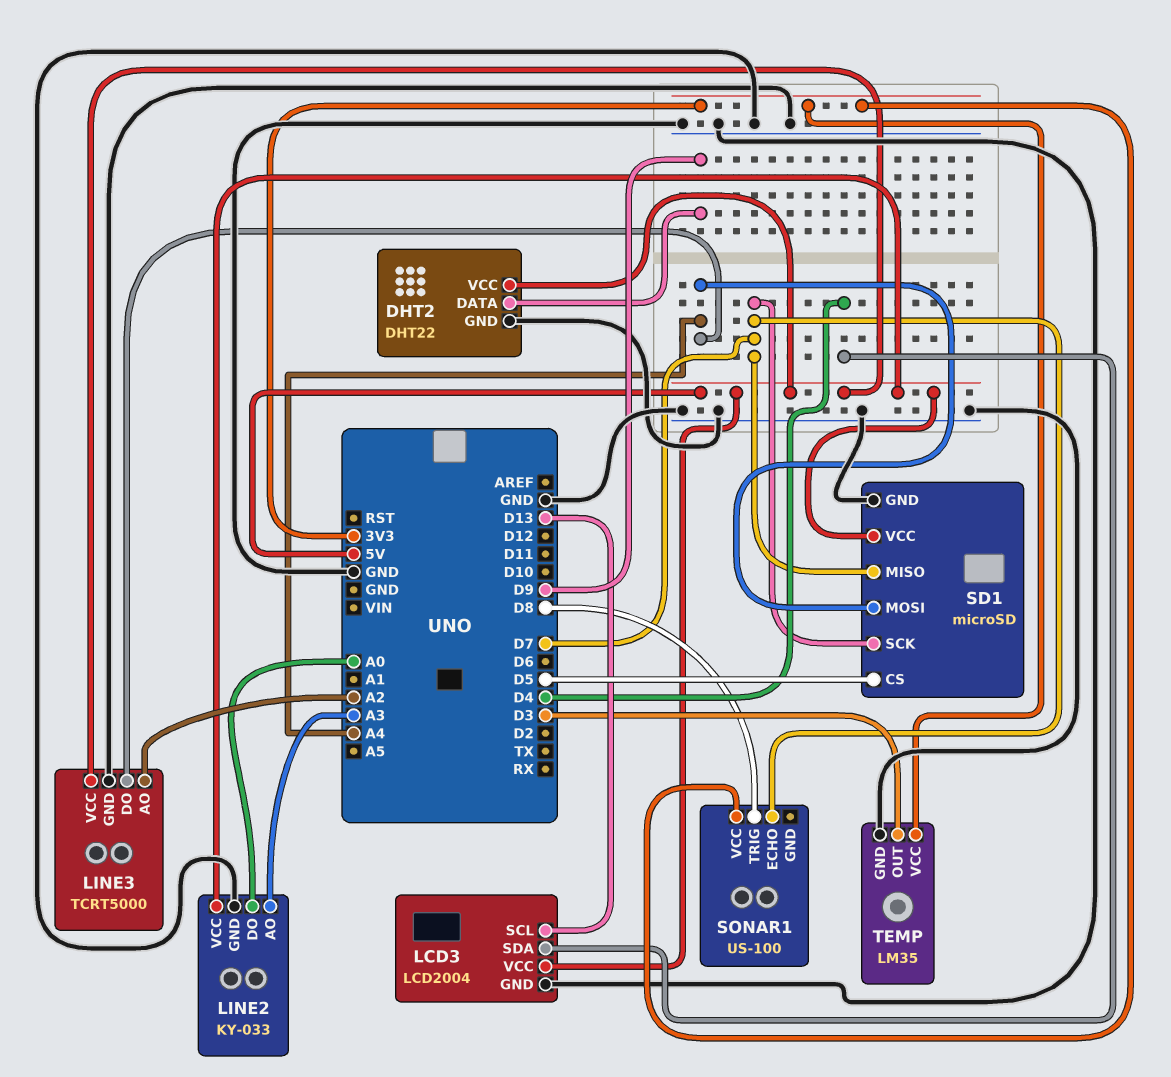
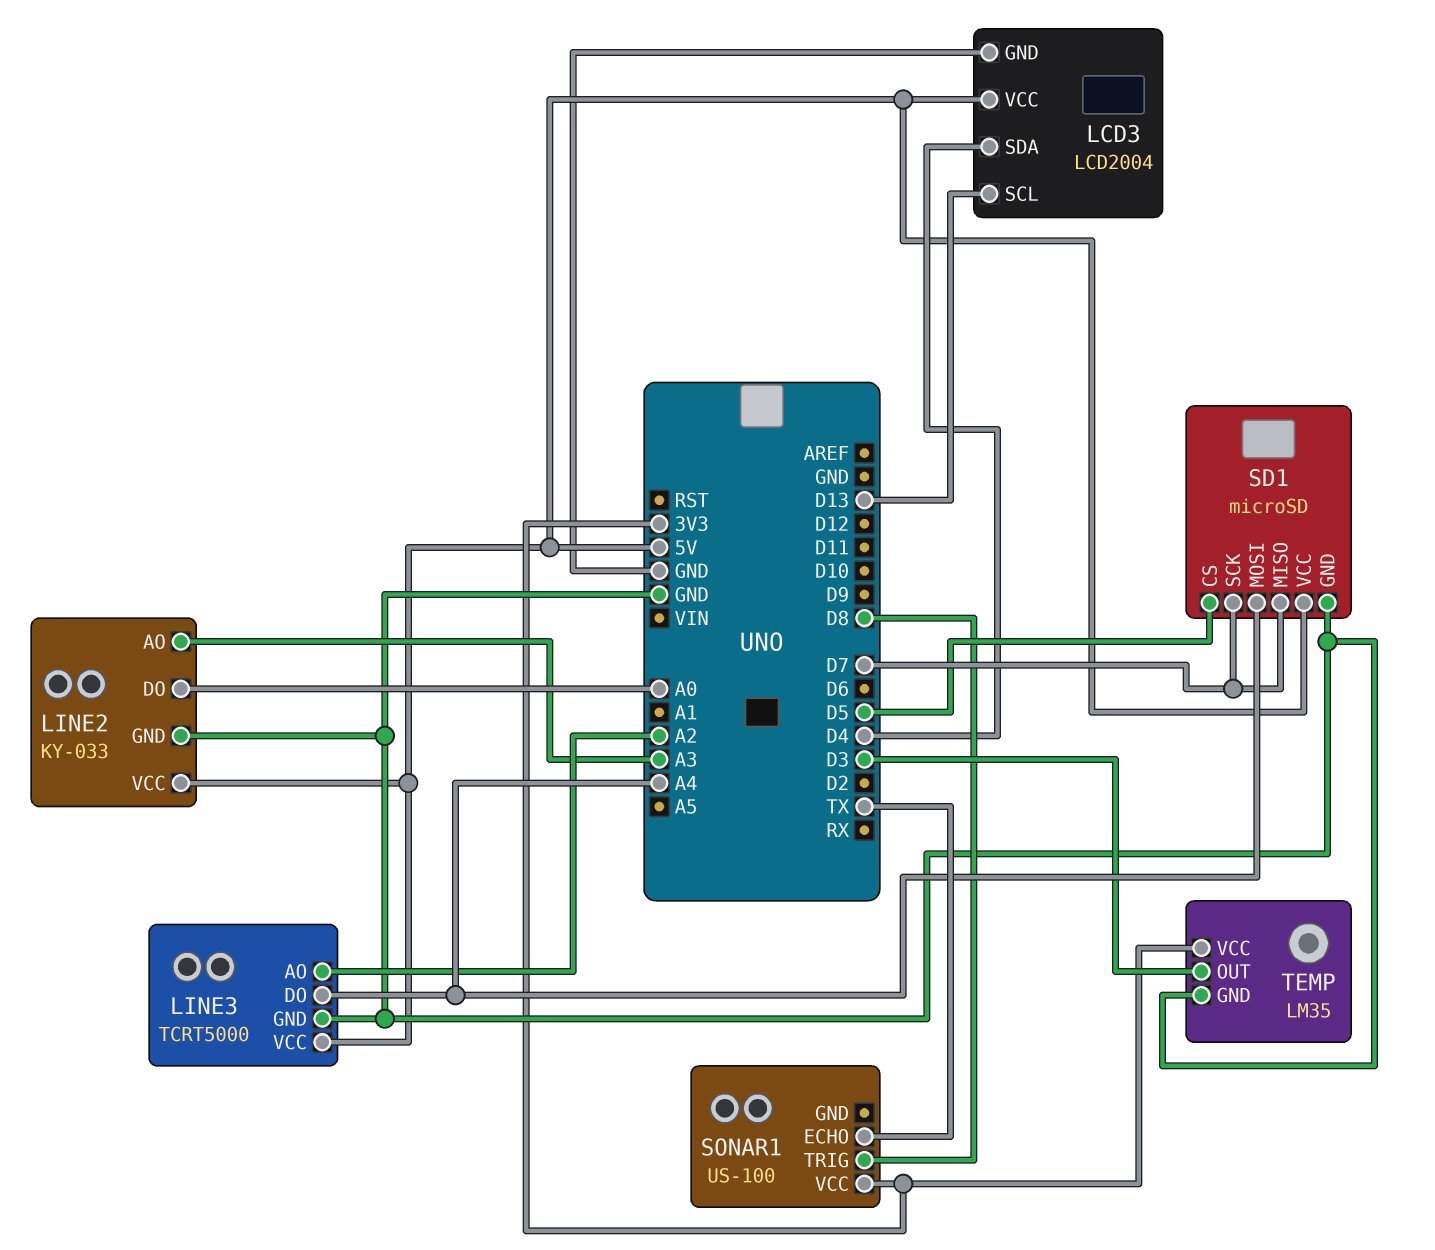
DHT2: DHT22 -> none
DHT2 pin DATA: D9 -> none
DHT2 pin GND: GND -> none
DHT2 pin VCC: 5V -> none
SONAR1 pin ECHO: D7 -> TX

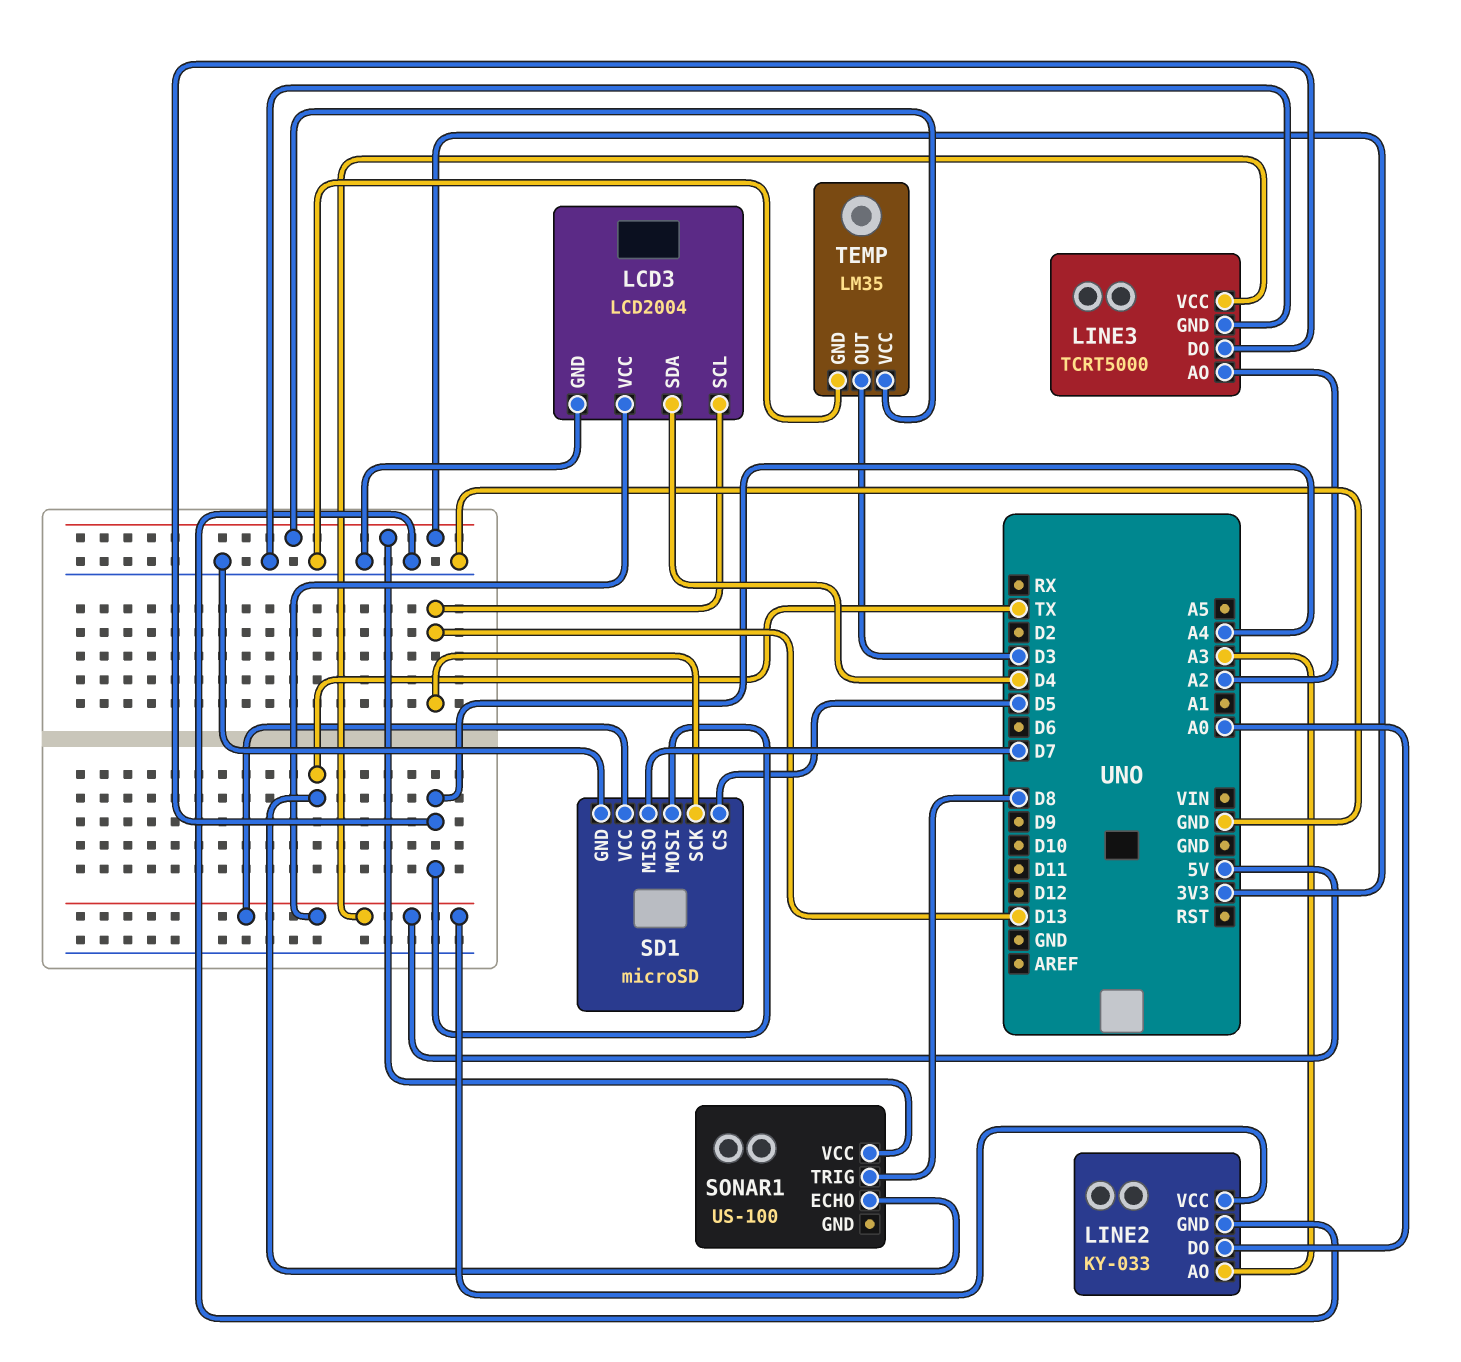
SD1 pin SCK: D7 -> D13

